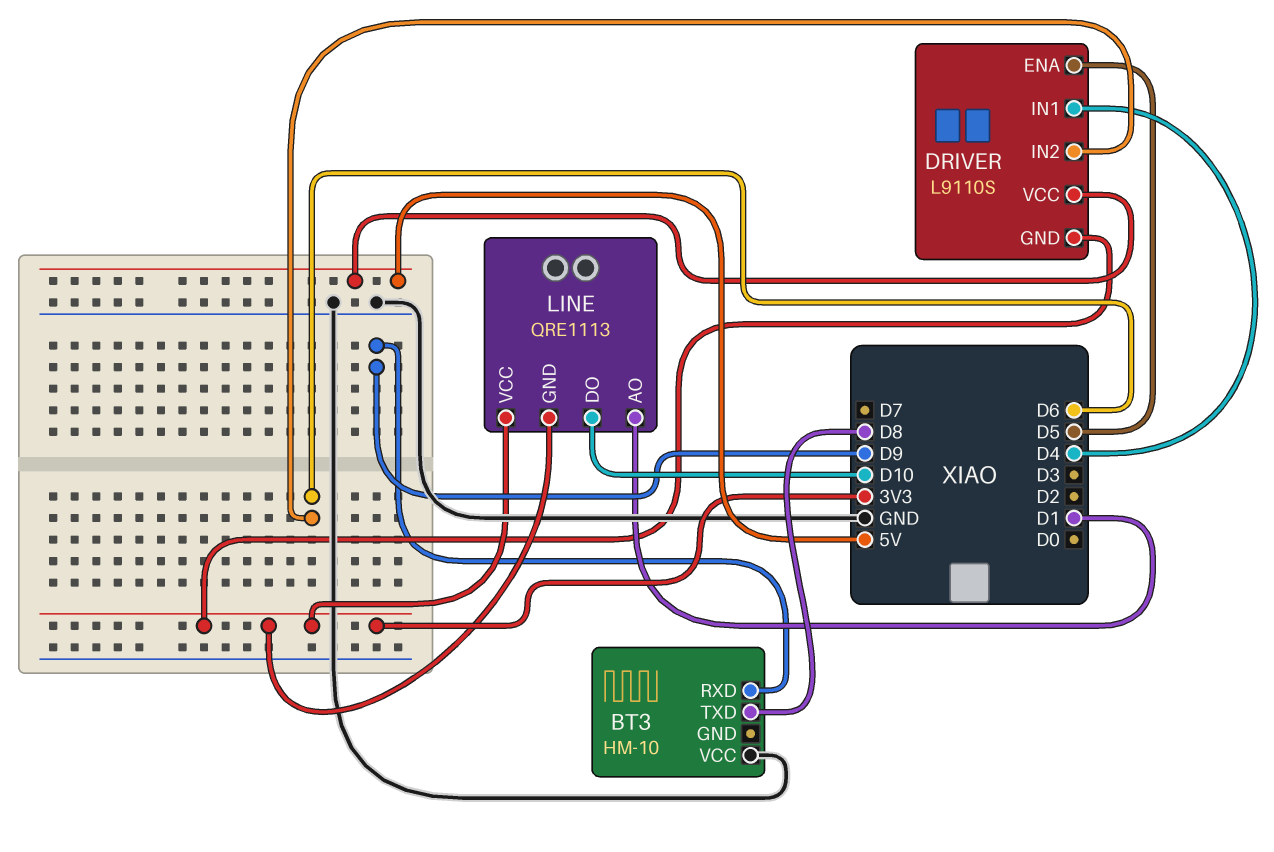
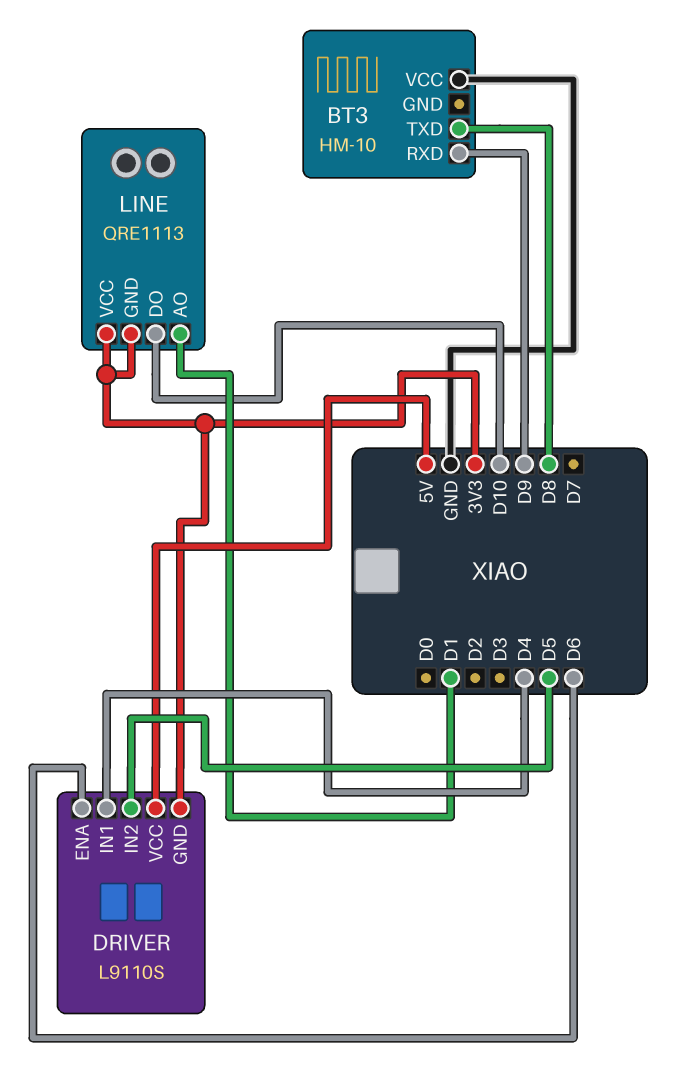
DRIVER pin ENA: D5 -> D6
DRIVER pin IN2: D6 -> D5

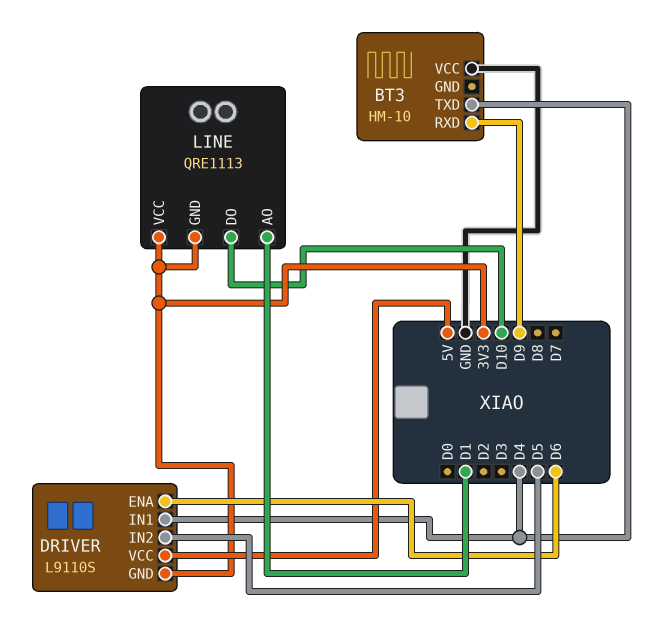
BT3 pin TXD: D8 -> D4

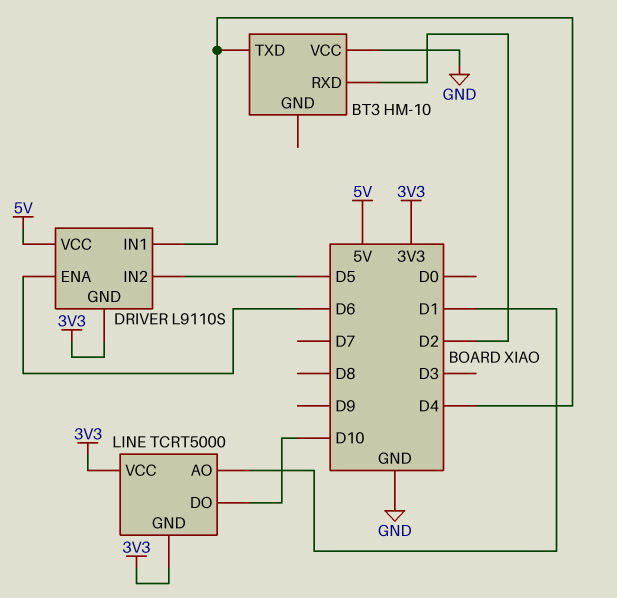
BT3 pin RXD: D9 -> D2
LINE: QRE1113 -> TCRT5000

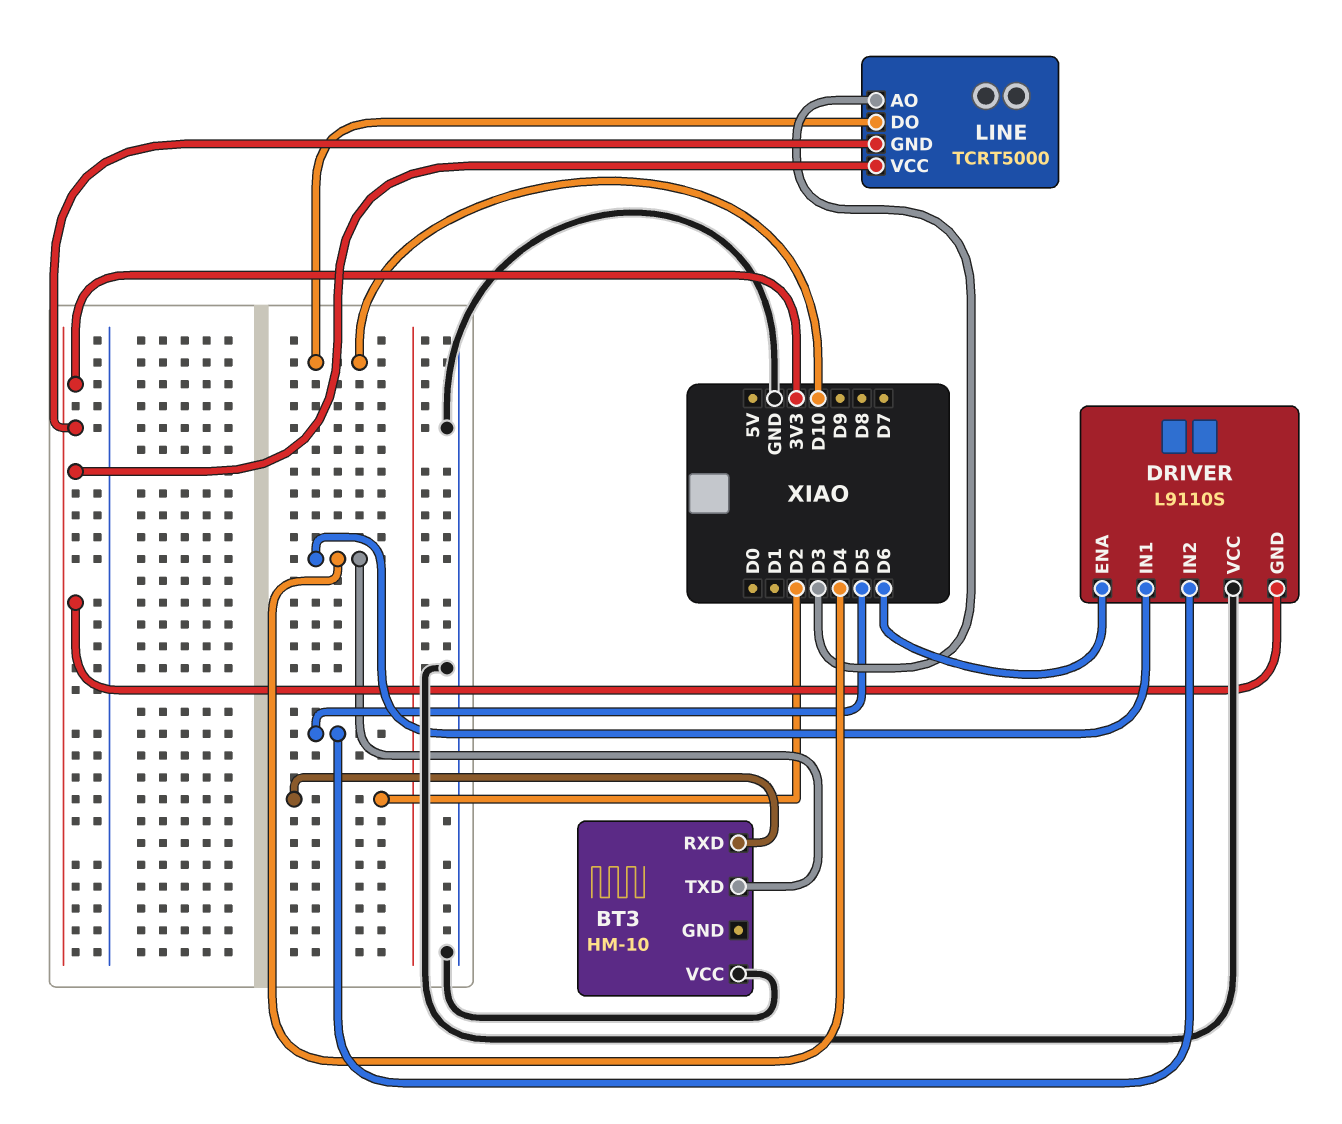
DRIVER pin VCC: 5V -> GND
LINE pin AO: D1 -> D3

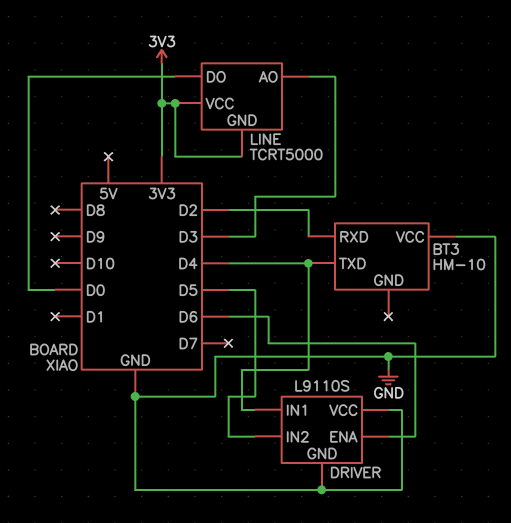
DRIVER pin GND: 3V3 -> GND
LINE pin DO: D10 -> D0

